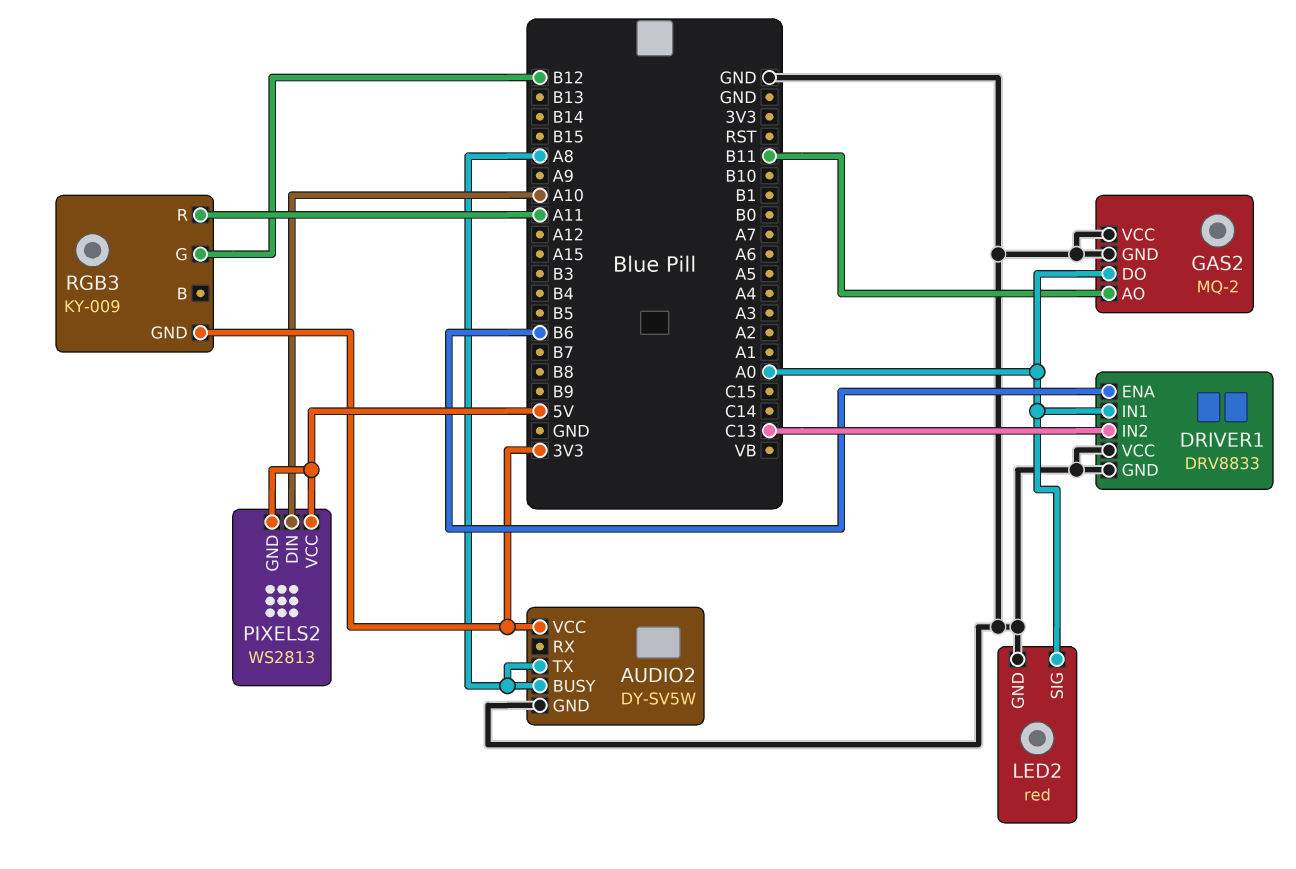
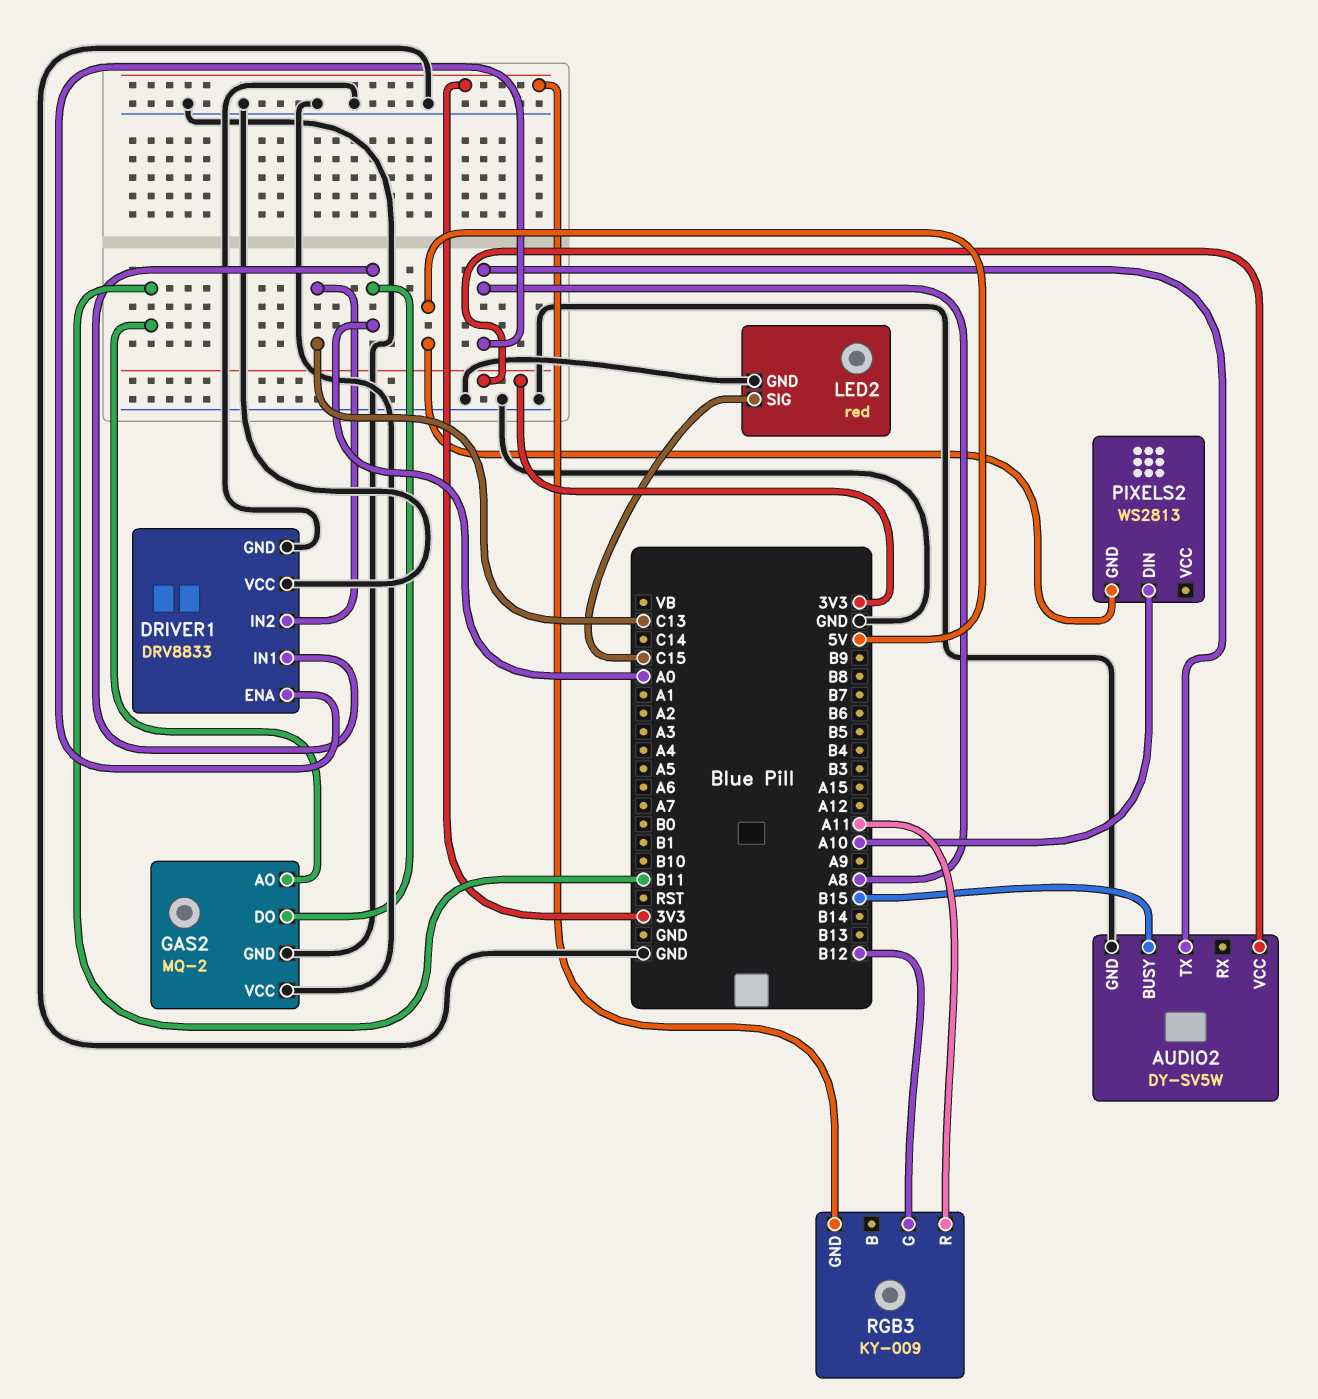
AUDIO2 pin BUSY: A8 -> B15
DRIVER1 pin ENA: B6 -> A8
LED2 pin SIG: A0 -> C15
PIXELS2 pin VCC: 5V -> none

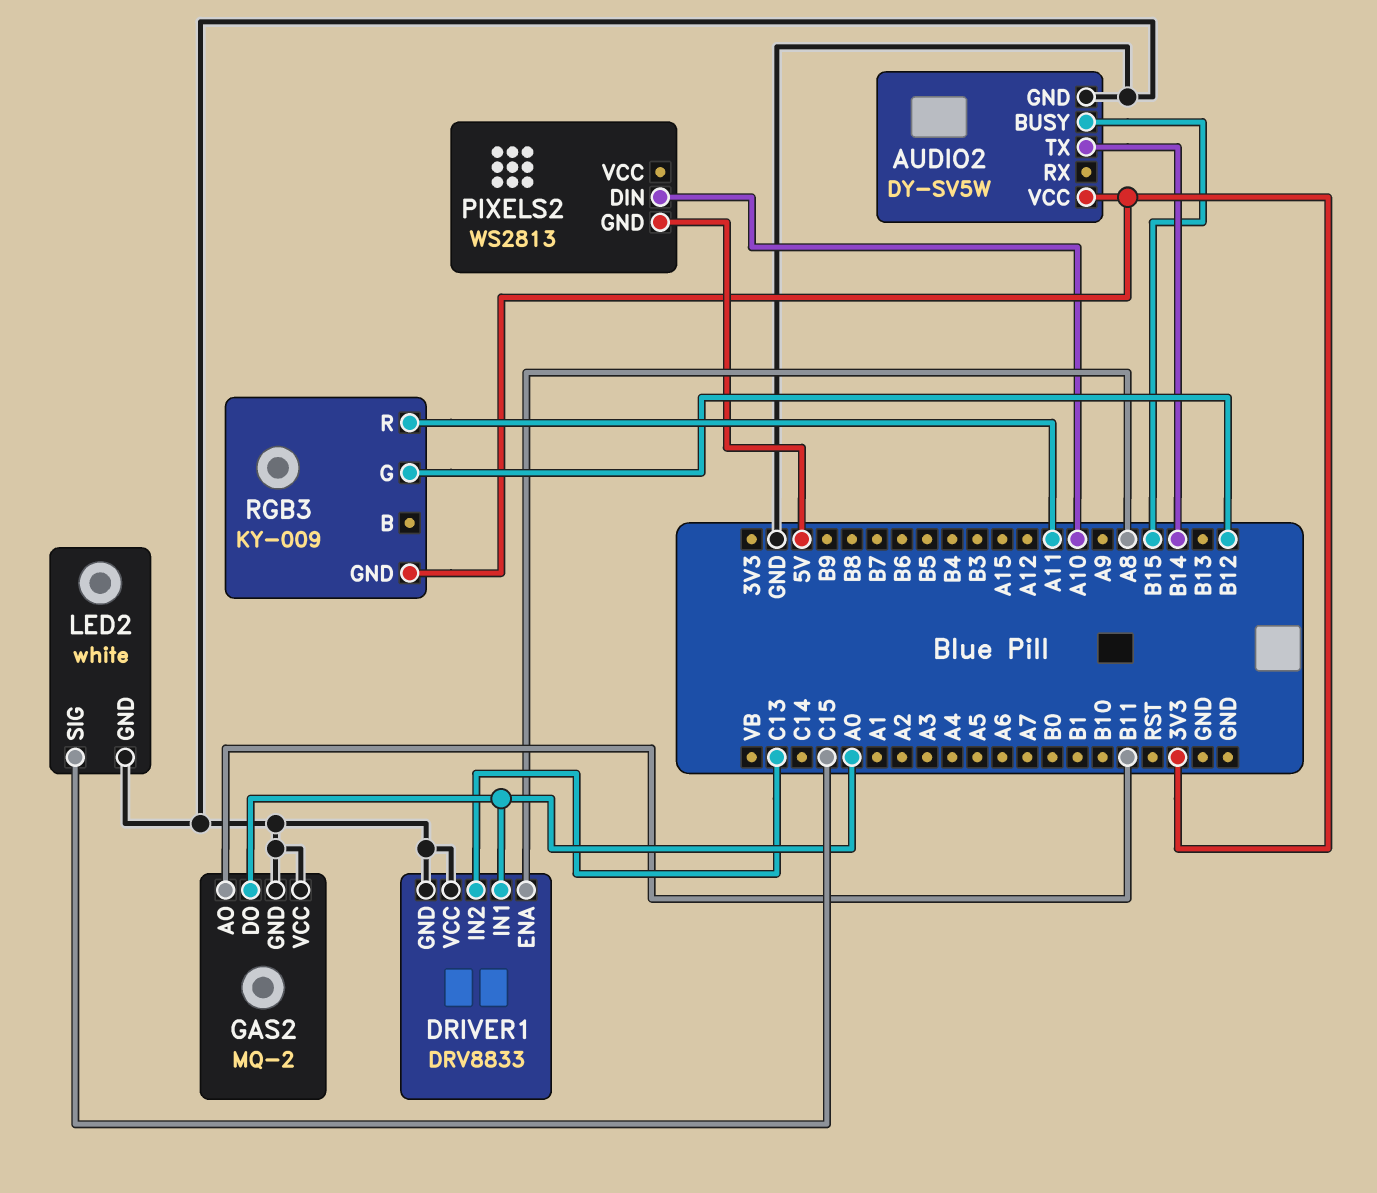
AUDIO2 pin TX: A8 -> B14
LED2: red -> white

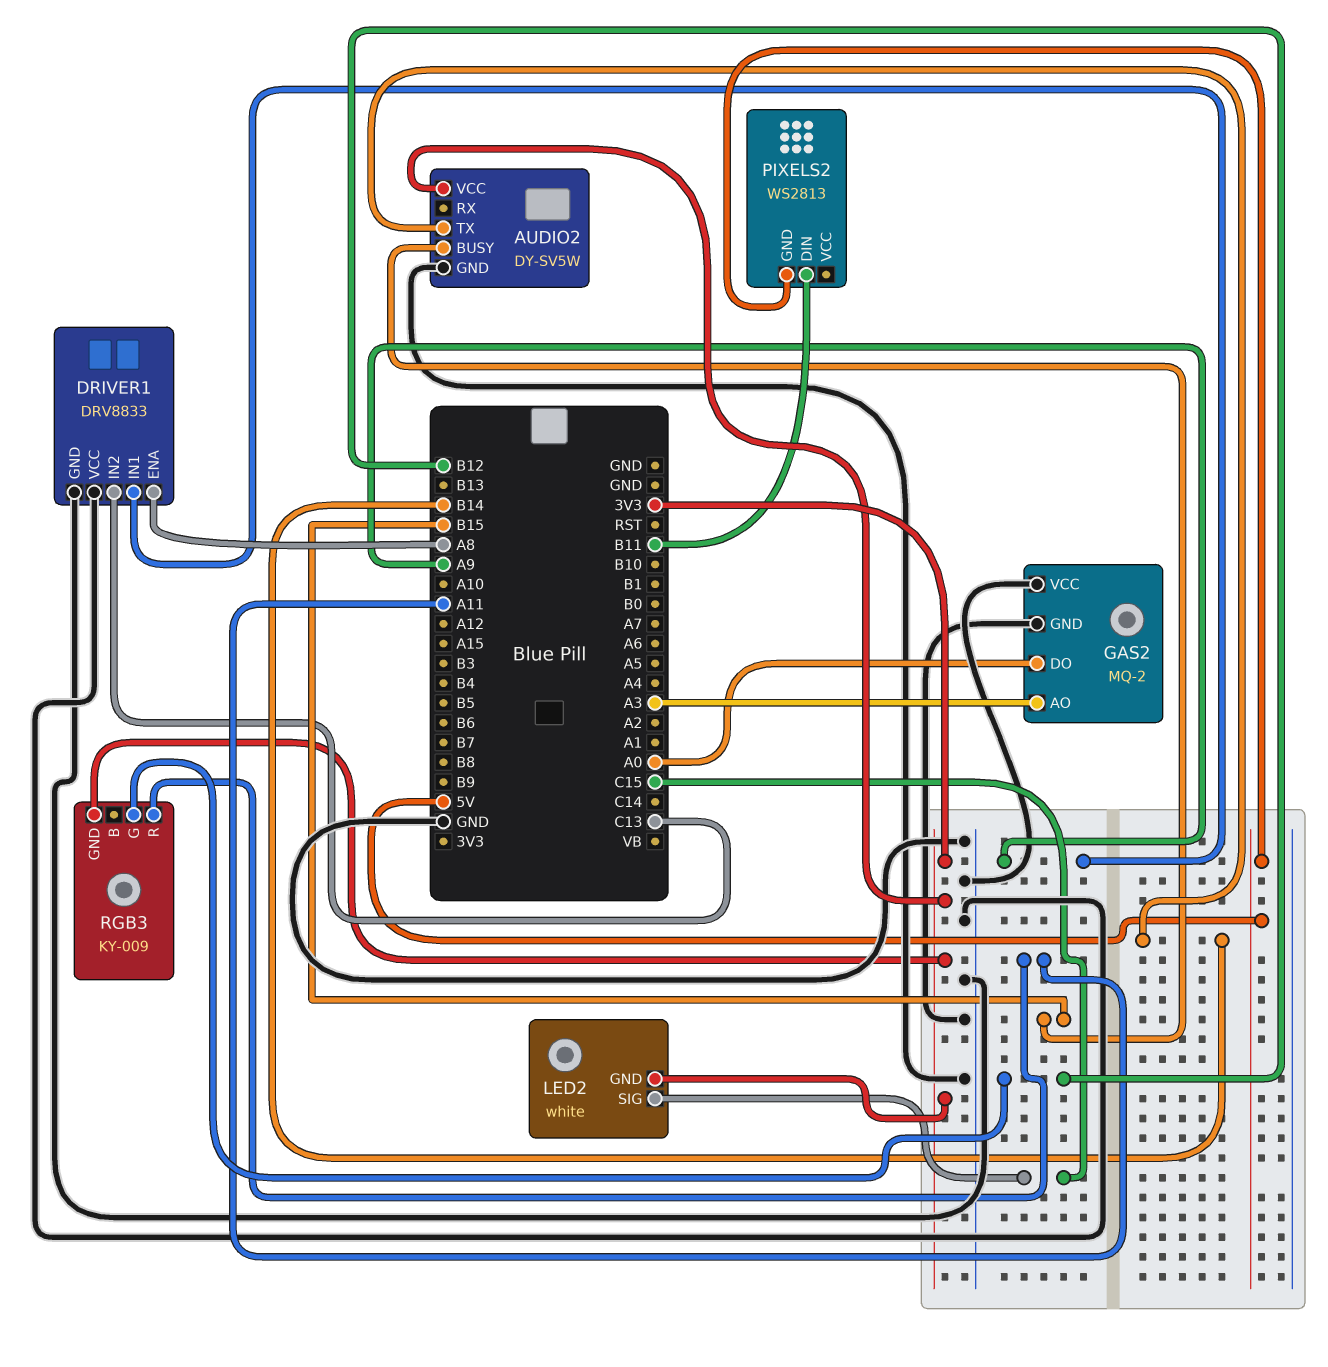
DRIVER1 pin IN1: A0 -> A9
GAS2 pin AO: B11 -> A3
LED2 pin GND: GND -> 3V3
PIXELS2 pin DIN: A10 -> B11

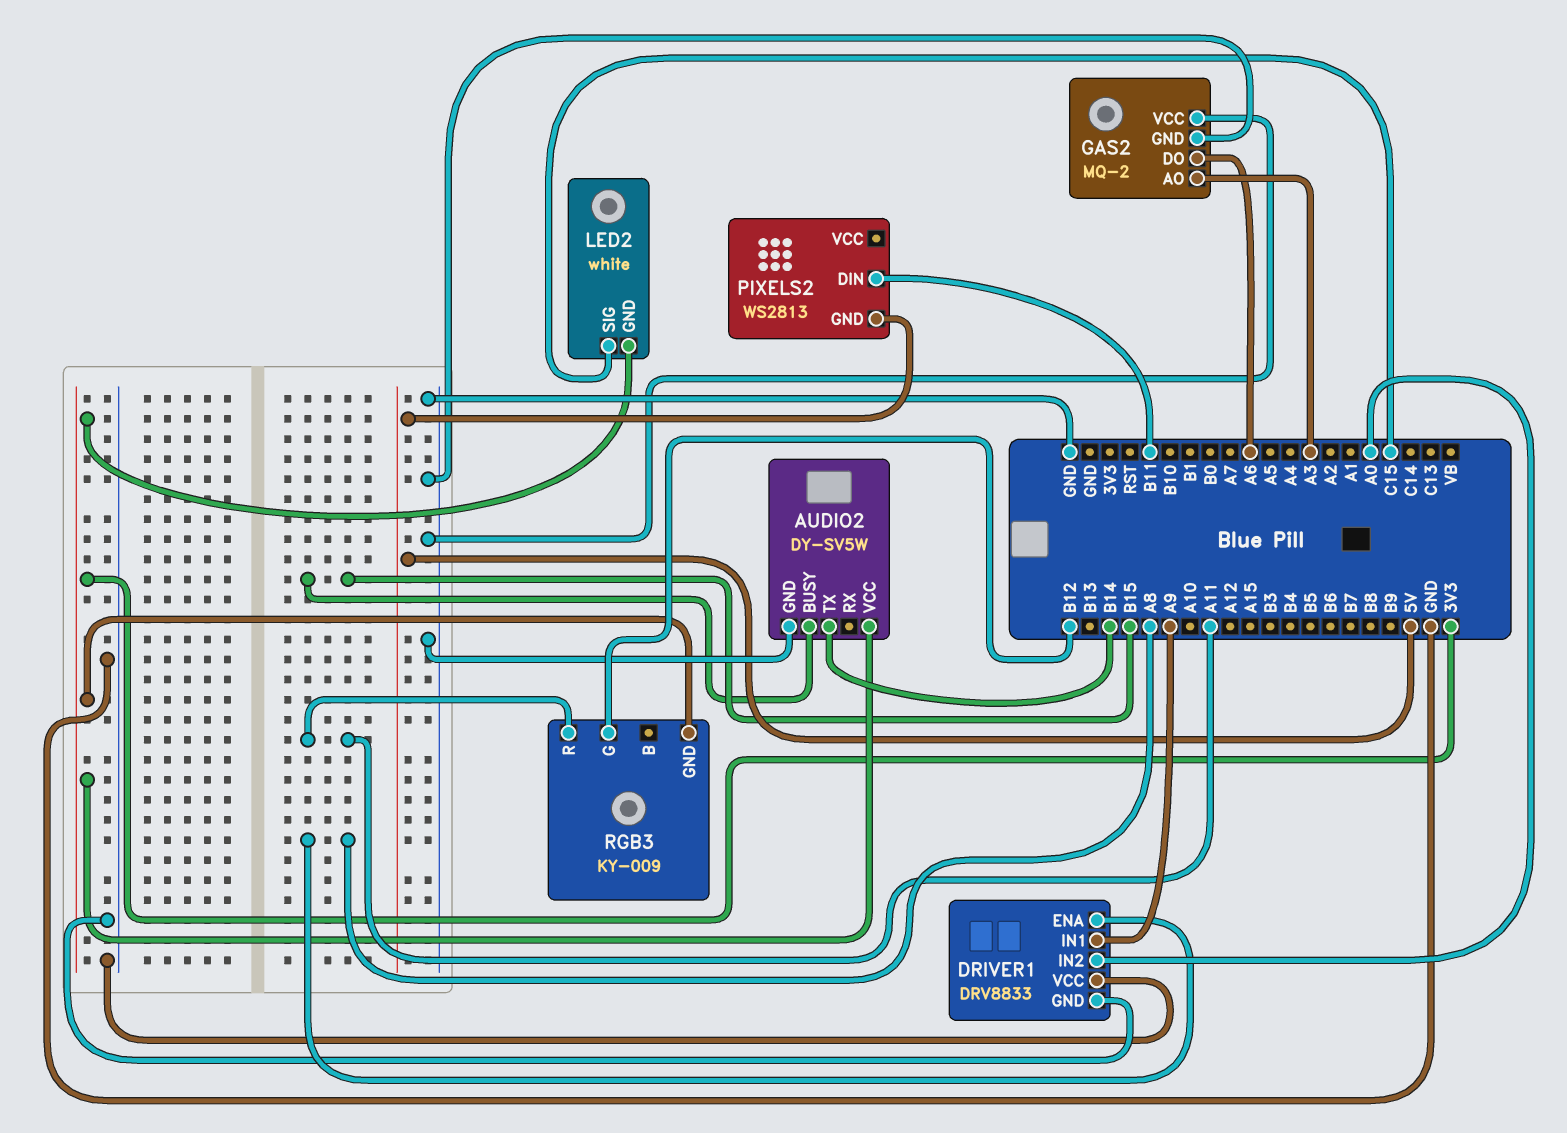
DRIVER1 pin IN2: C13 -> A0
GAS2 pin DO: A0 -> A6

